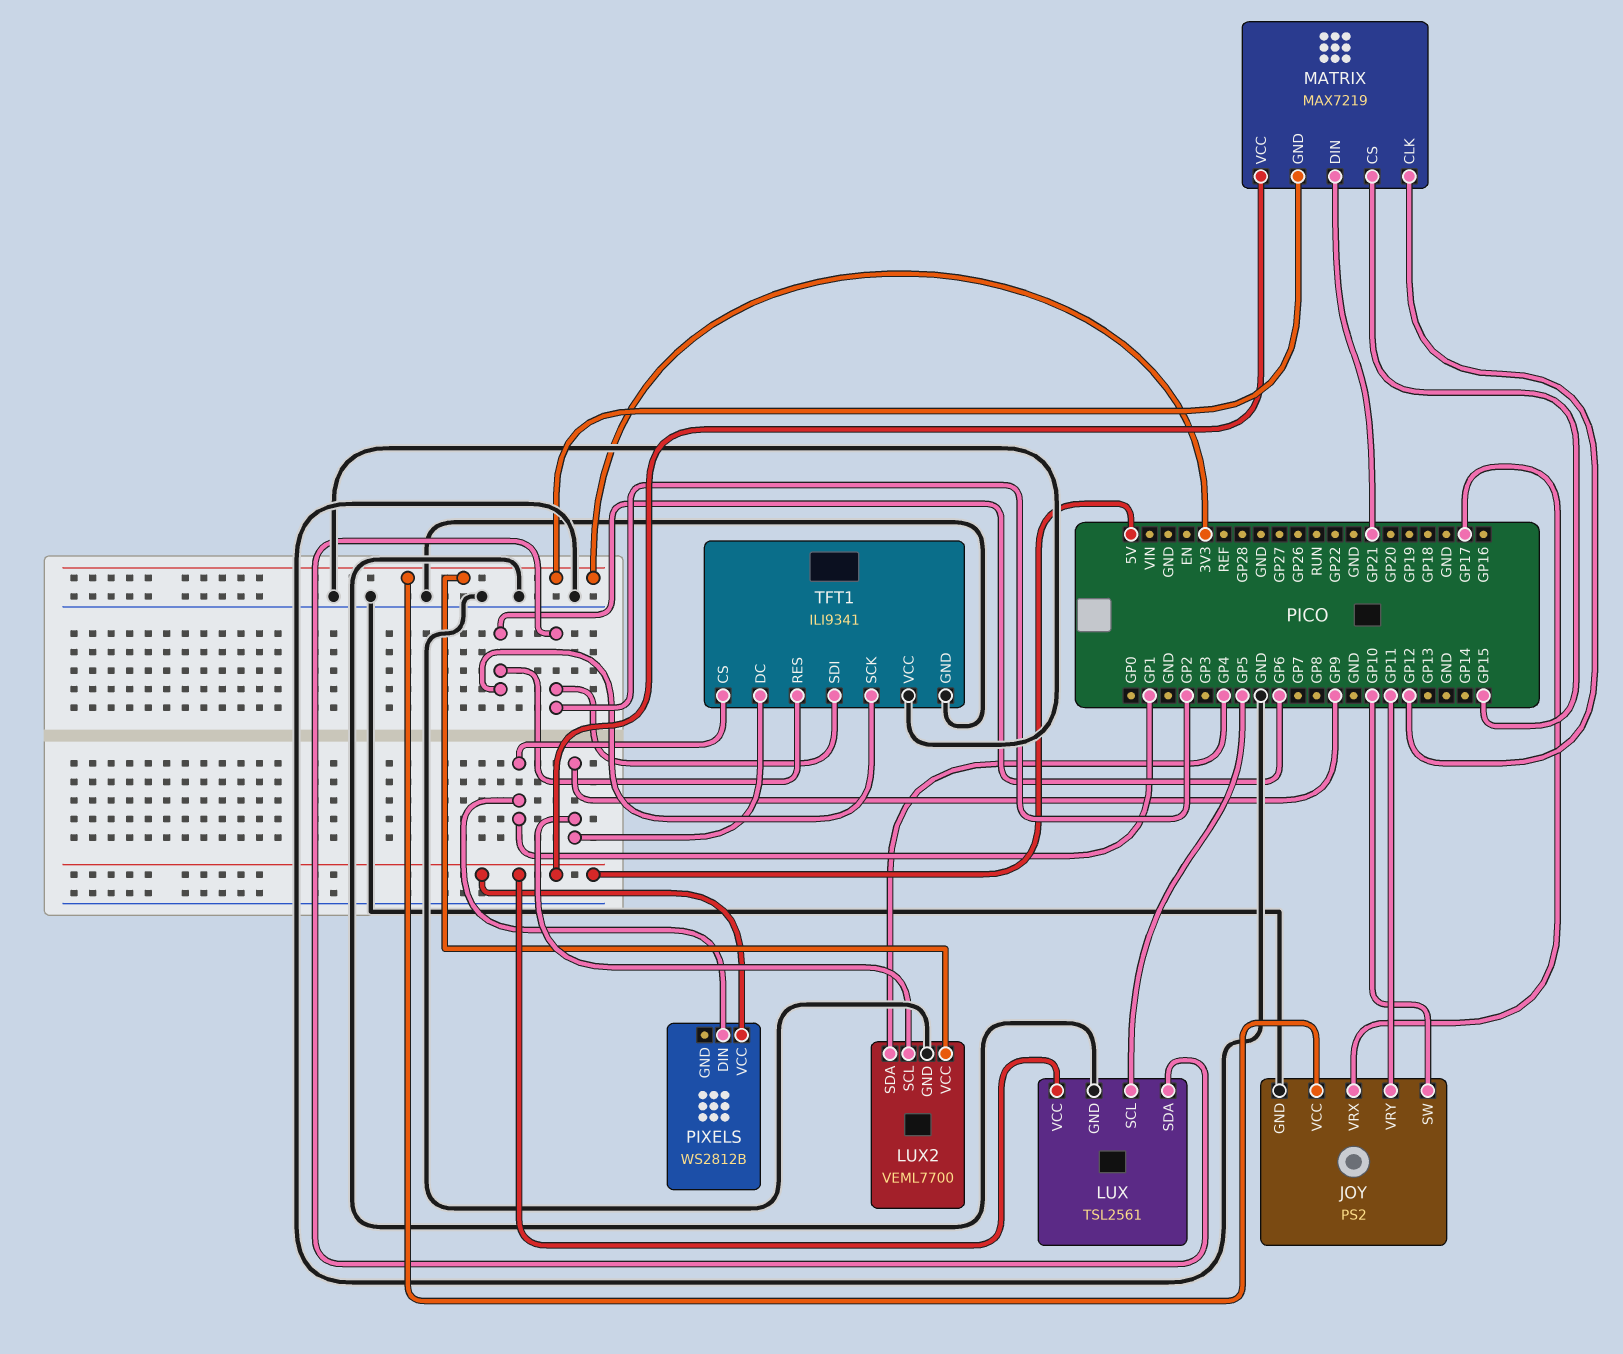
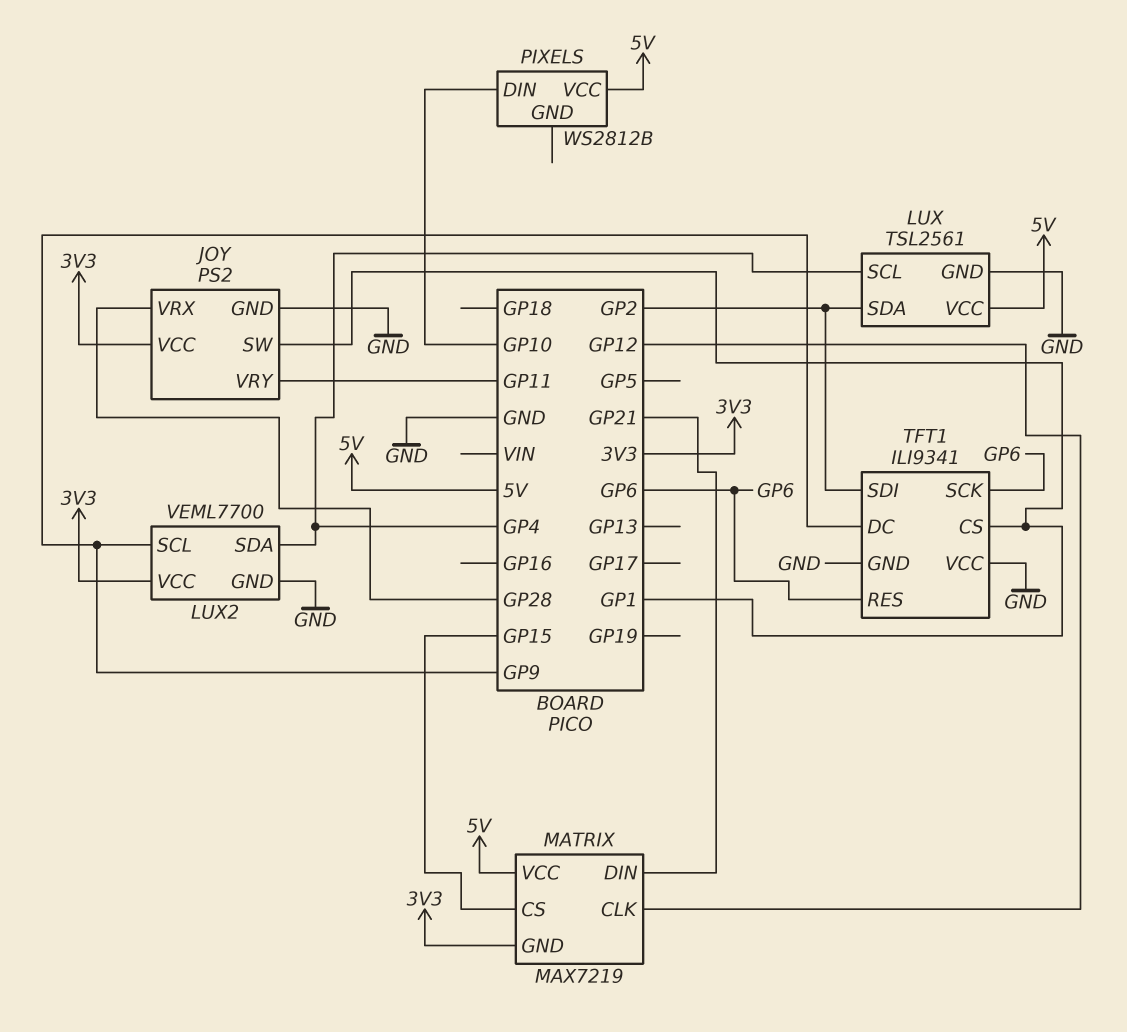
JOY pin SW: GP10 -> GP1
JOY pin VRX: GP17 -> GP28
LUX pin SCL: GP5 -> GP4
PIXELS pin DIN: GP1 -> GP10

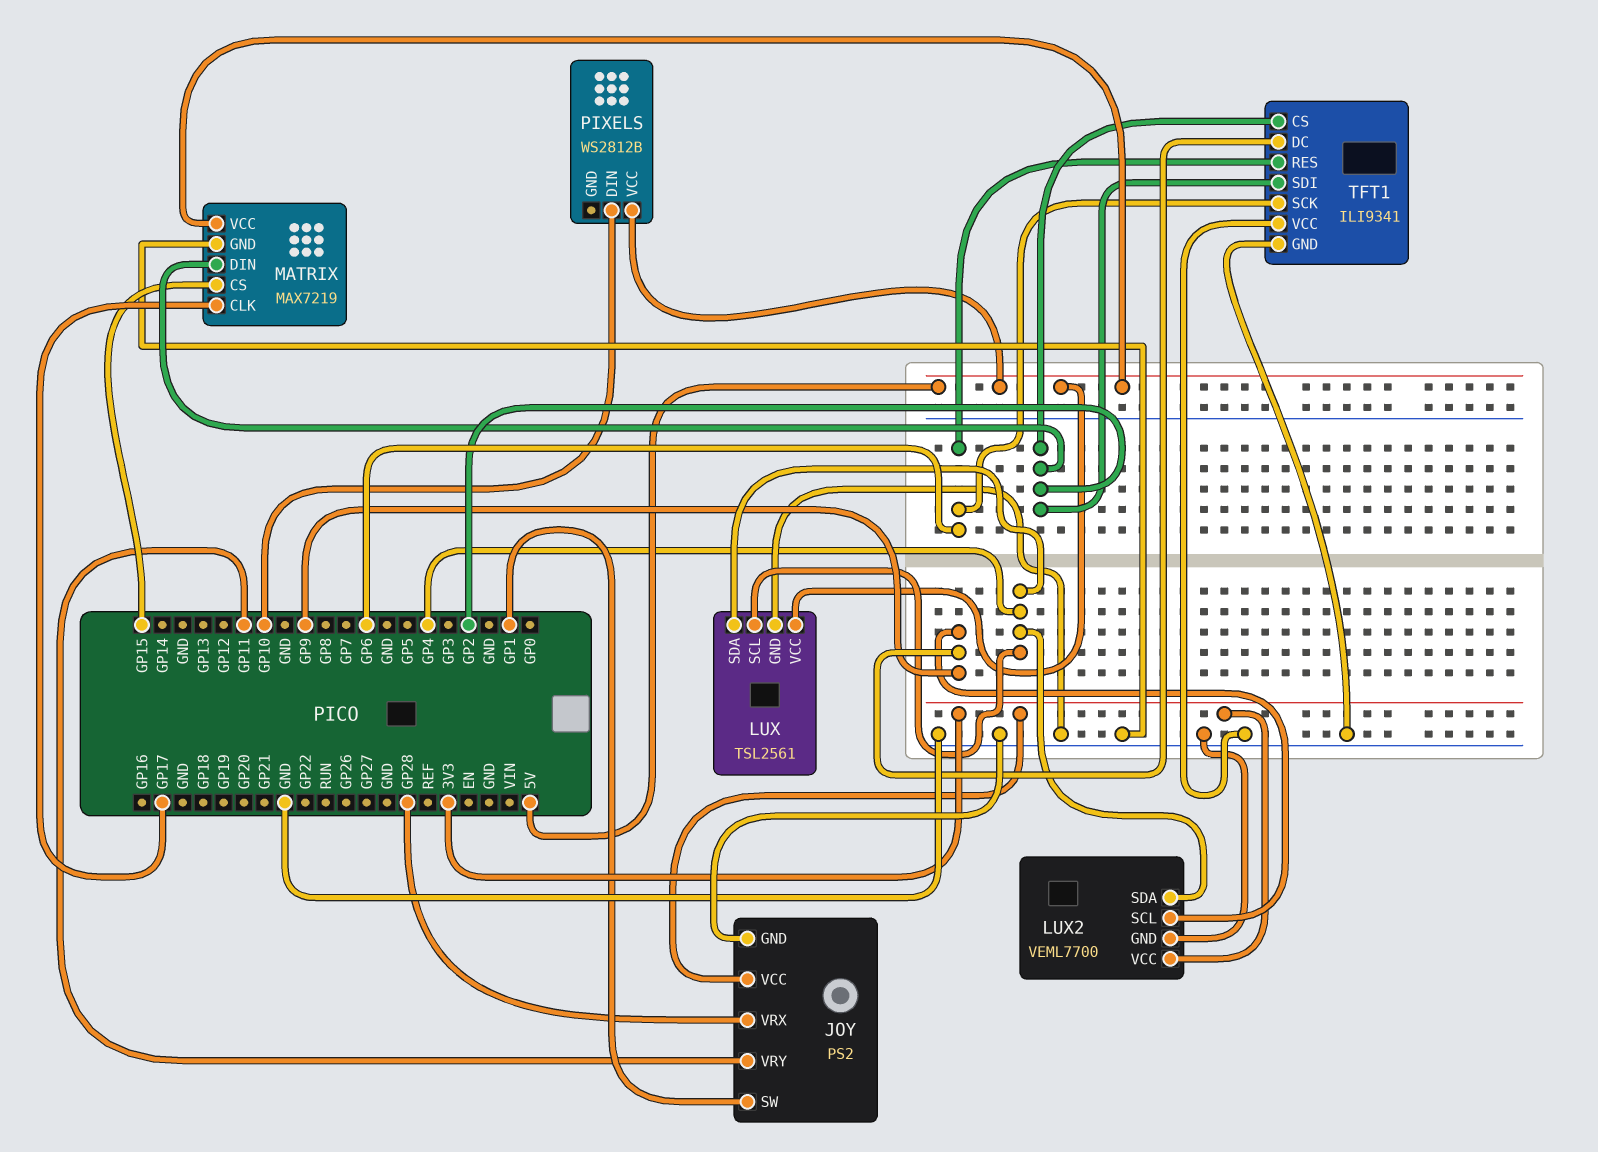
LUX pin SDA: GP2 -> GP4
MATRIX pin CLK: GP12 -> GP17
MATRIX pin DIN: GP21 -> GP2
MATRIX pin GND: 3V3 -> GND
TFT1 pin CS: GP1 -> GP2

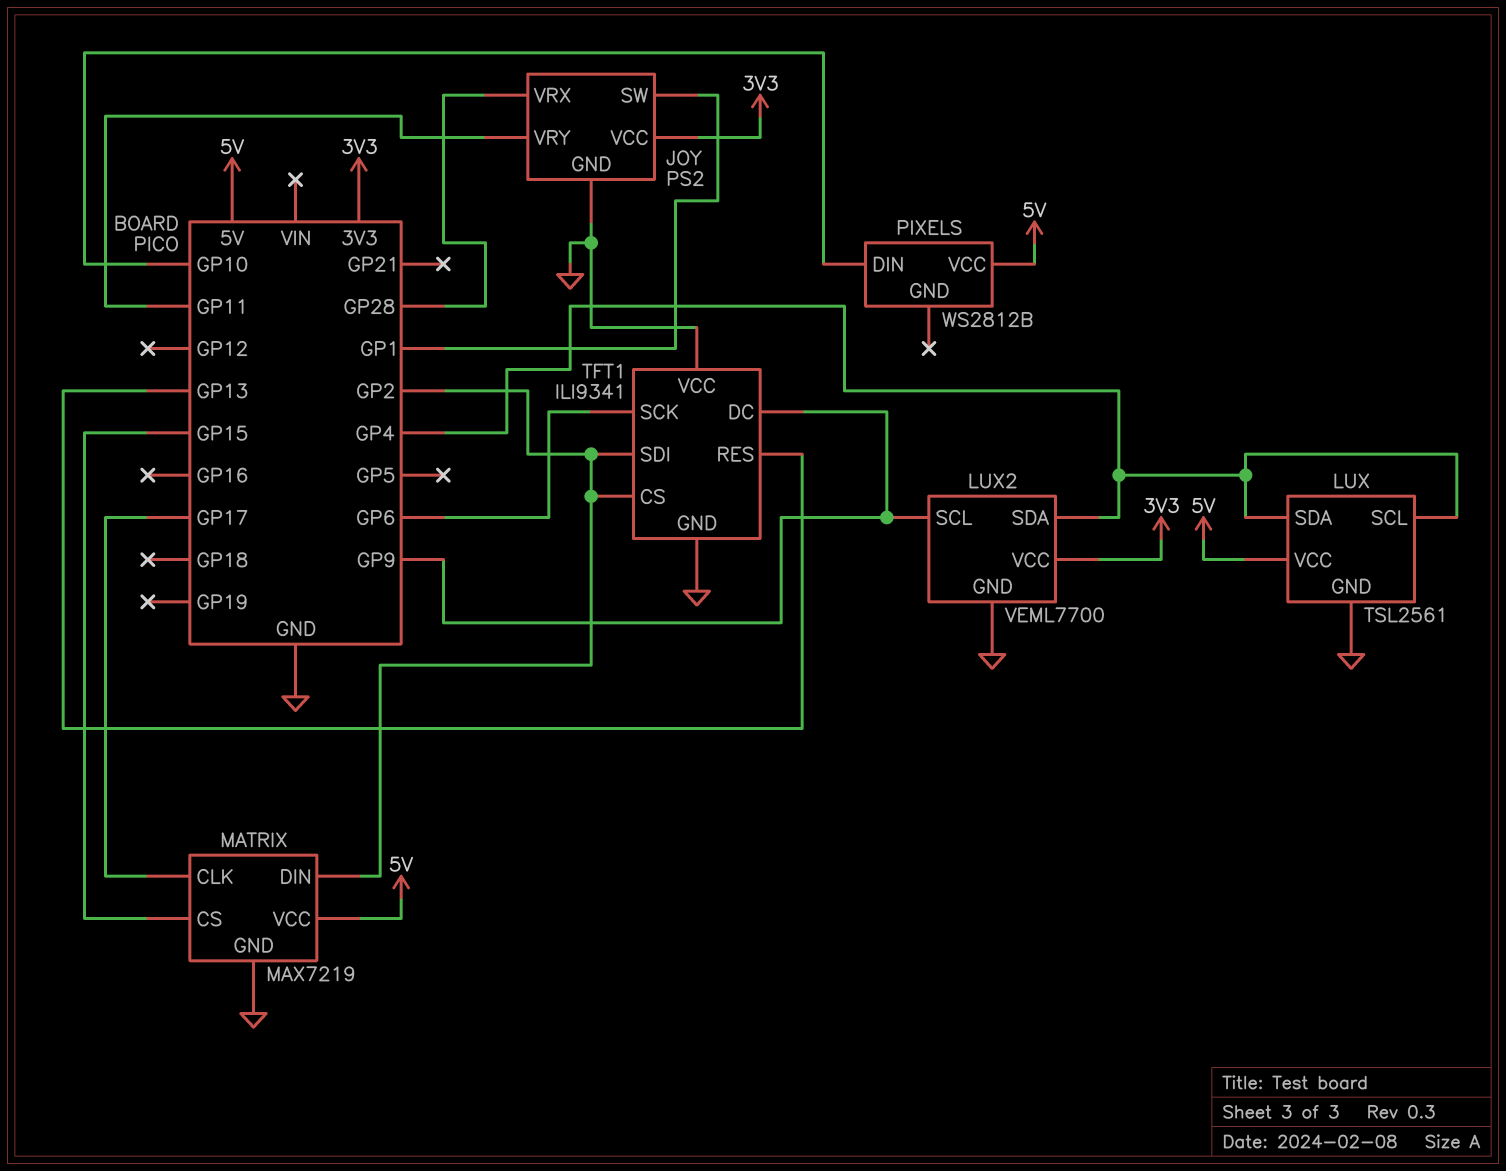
TFT1 pin RES: GP6 -> GP13

